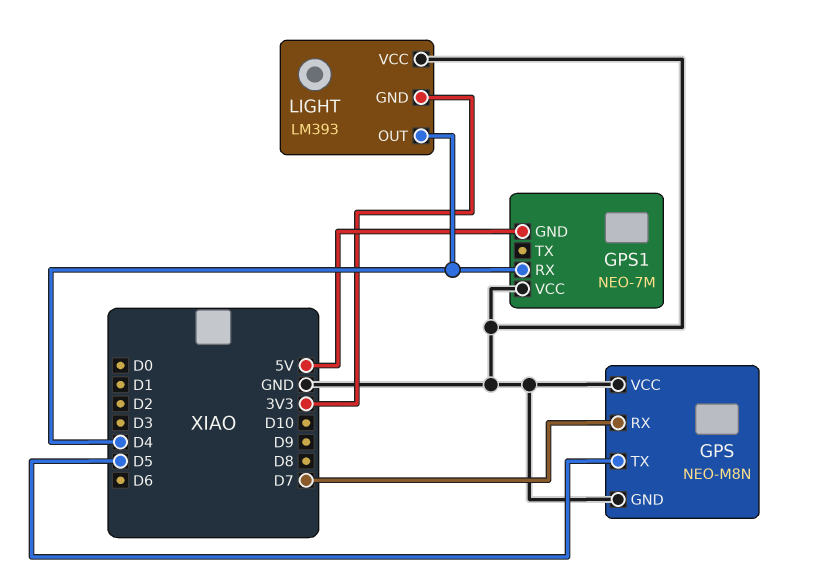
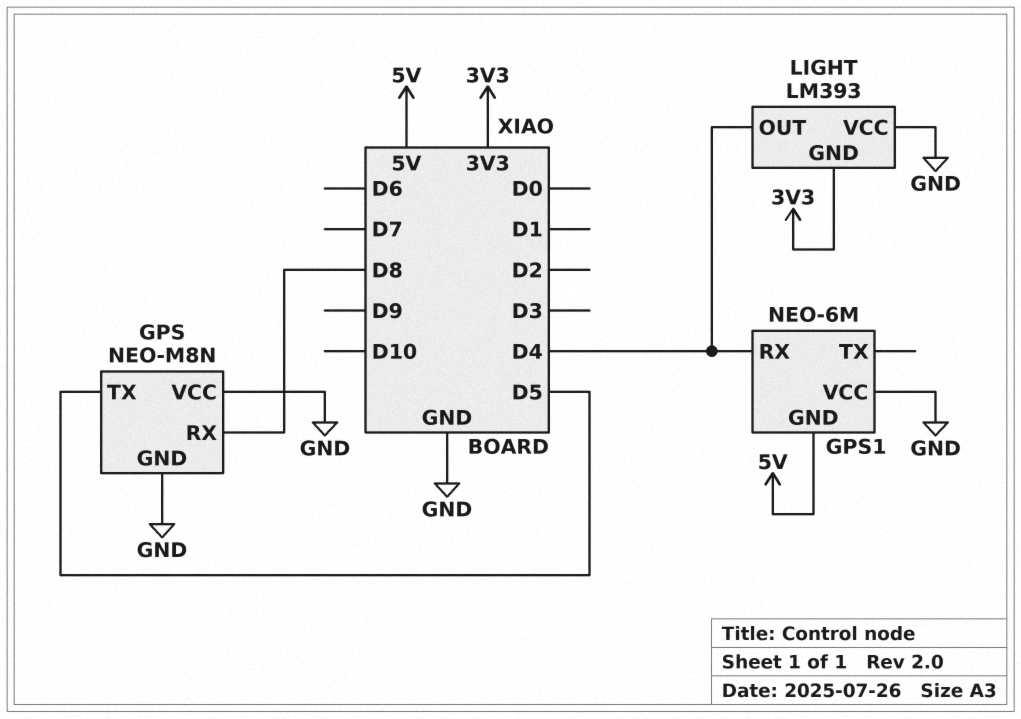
GPS pin RX: D7 -> D8
GPS1: NEO-7M -> NEO-6M

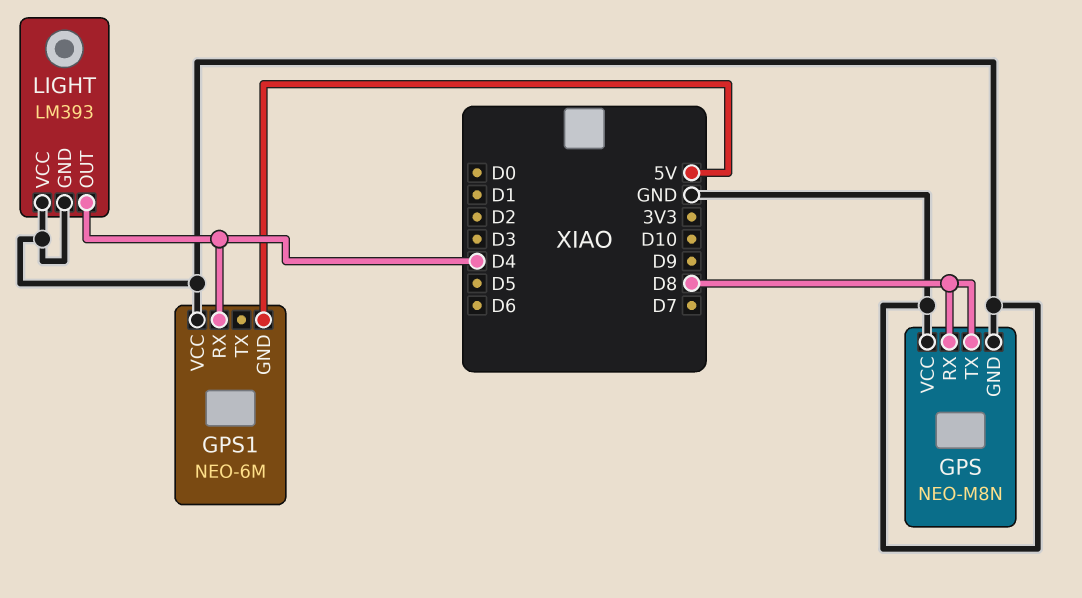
GPS pin TX: D5 -> D8
LIGHT pin GND: 3V3 -> GND

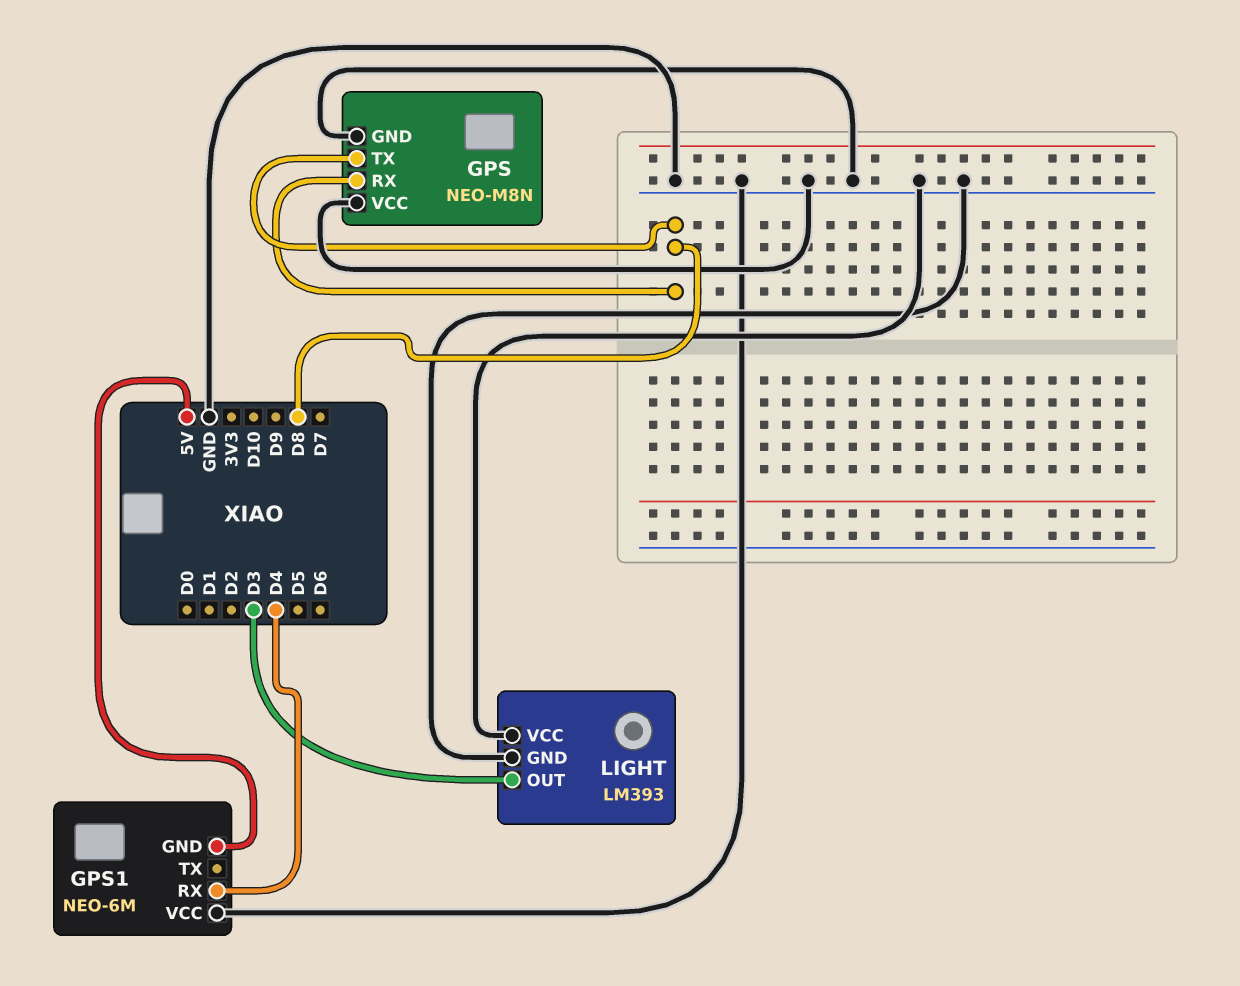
LIGHT pin OUT: D4 -> D3

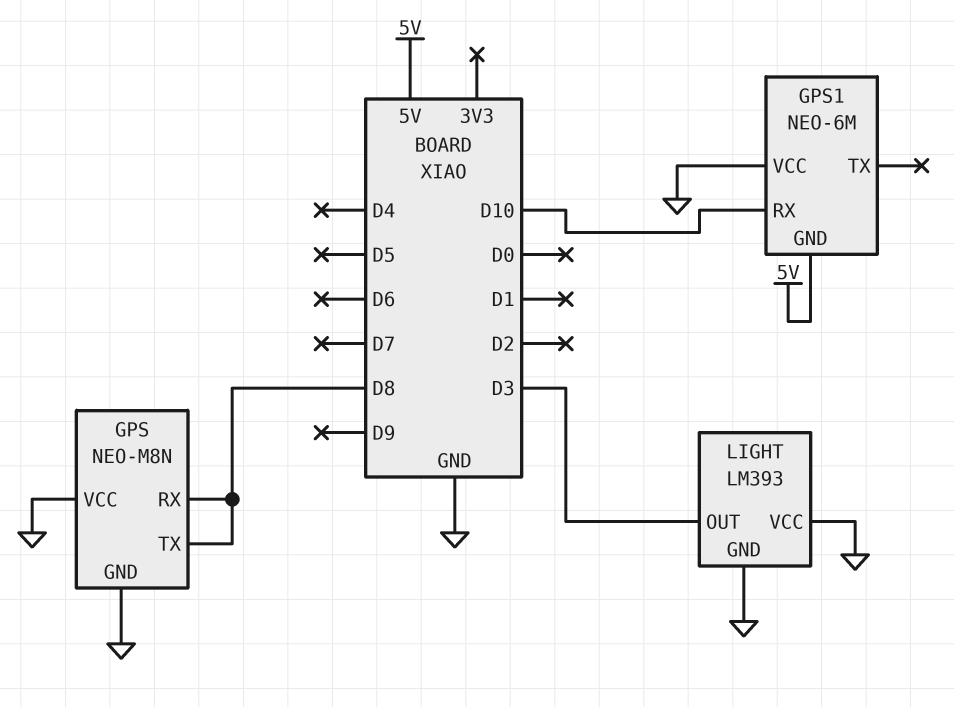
GPS1 pin RX: D4 -> D10

